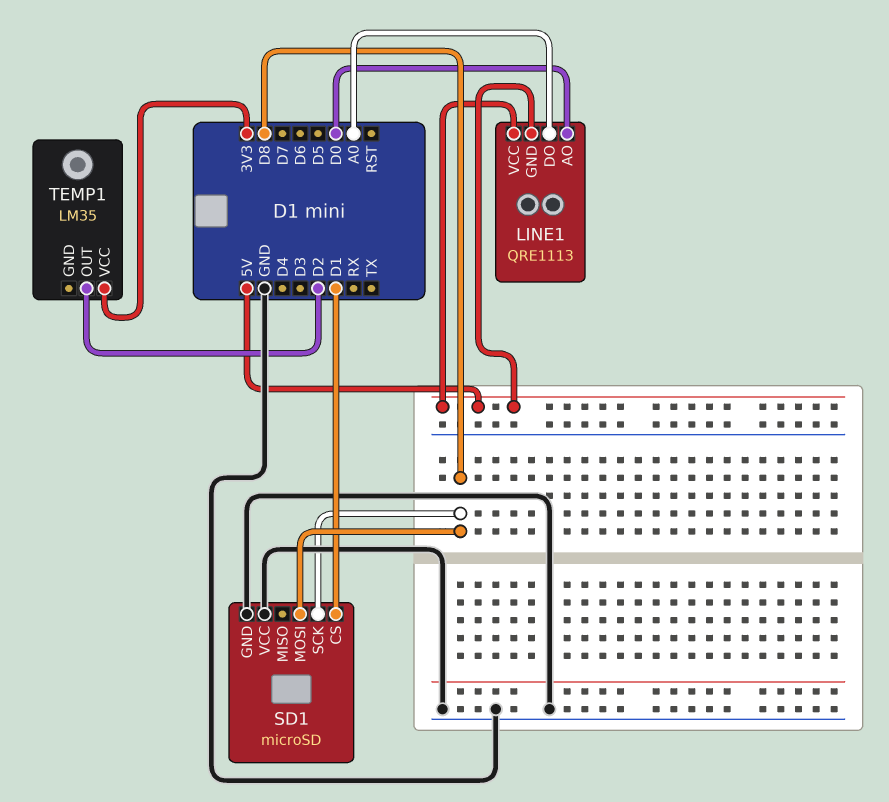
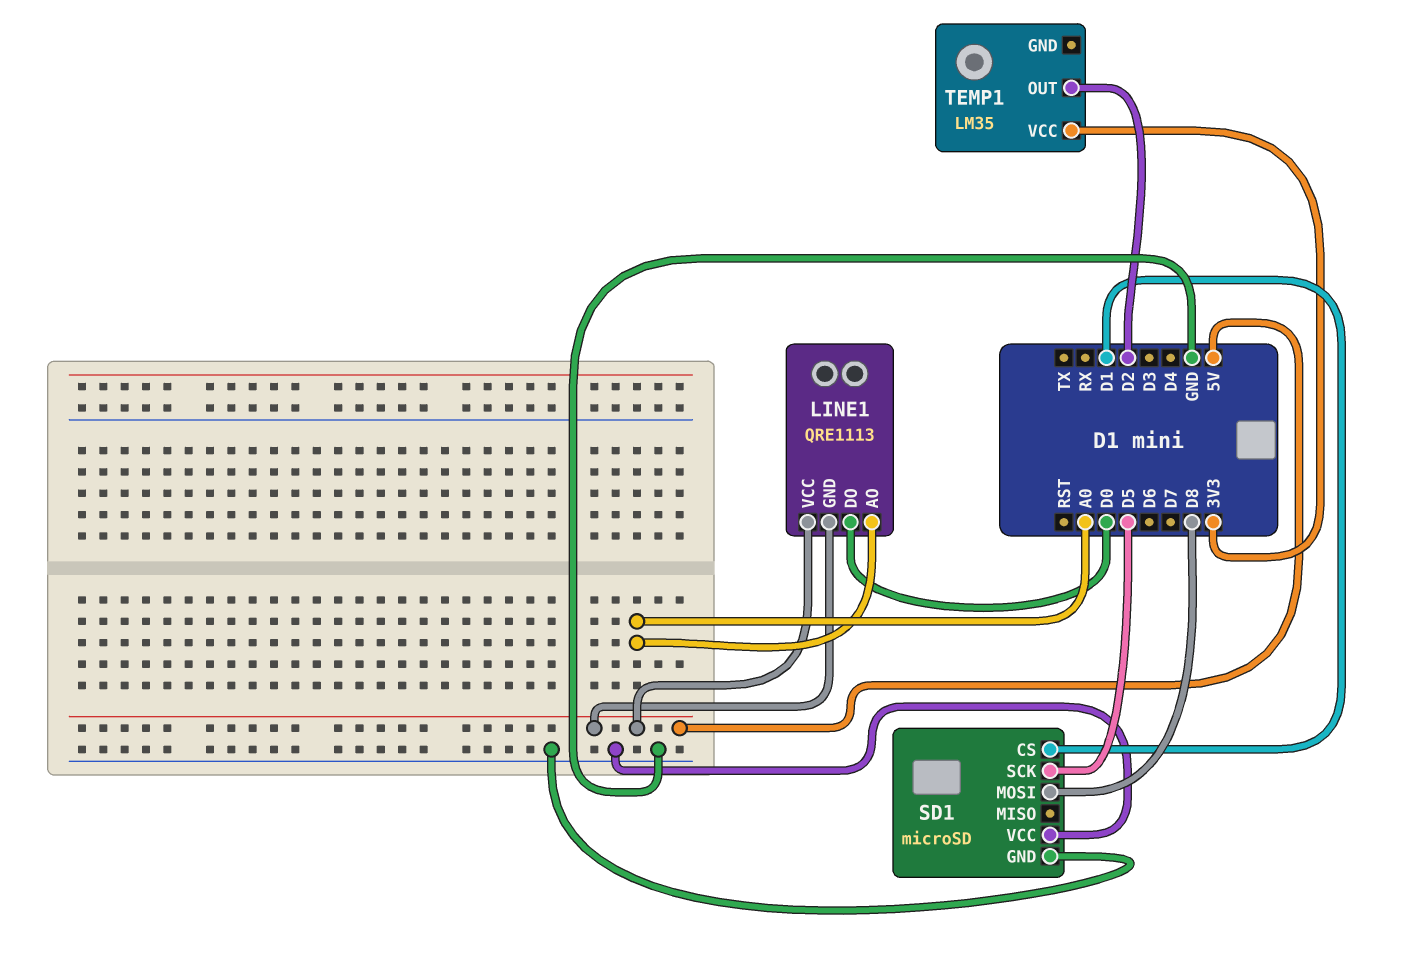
LINE1 pin AO: D0 -> A0
LINE1 pin DO: A0 -> D0
SD1 pin SCK: D8 -> D5

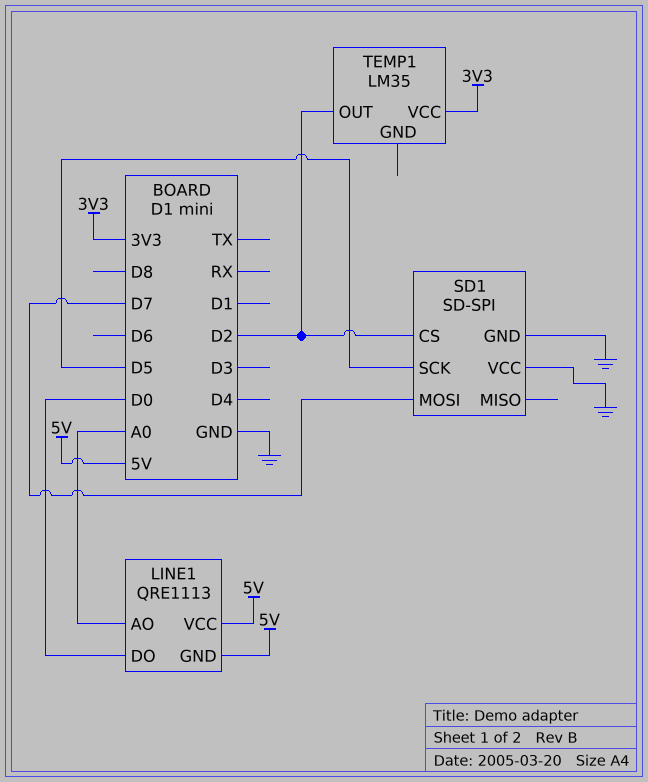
SD1: microSD -> SD-SPI
SD1 pin CS: D1 -> D2
SD1 pin MOSI: D8 -> D7

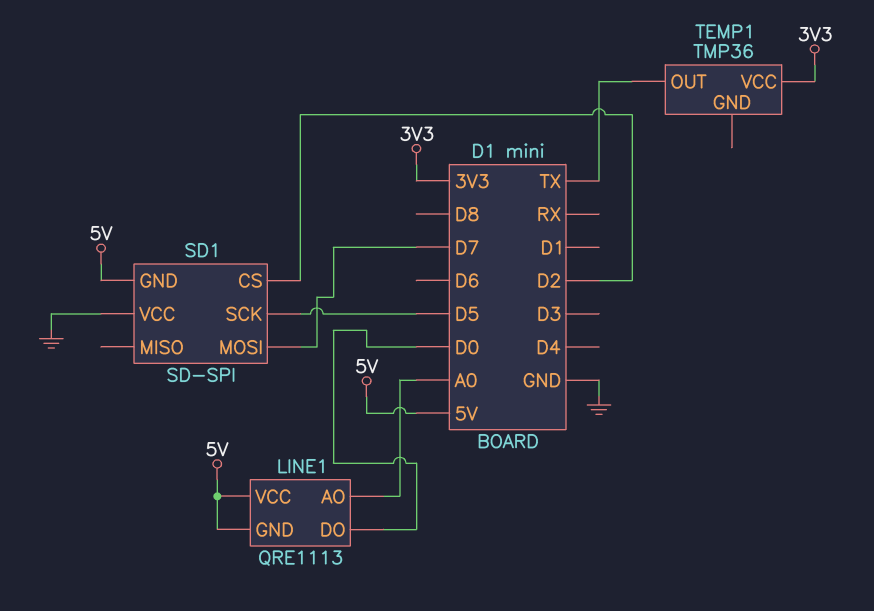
SD1 pin GND: GND -> 5V
TEMP1: LM35 -> TMP36
TEMP1 pin OUT: D2 -> TX

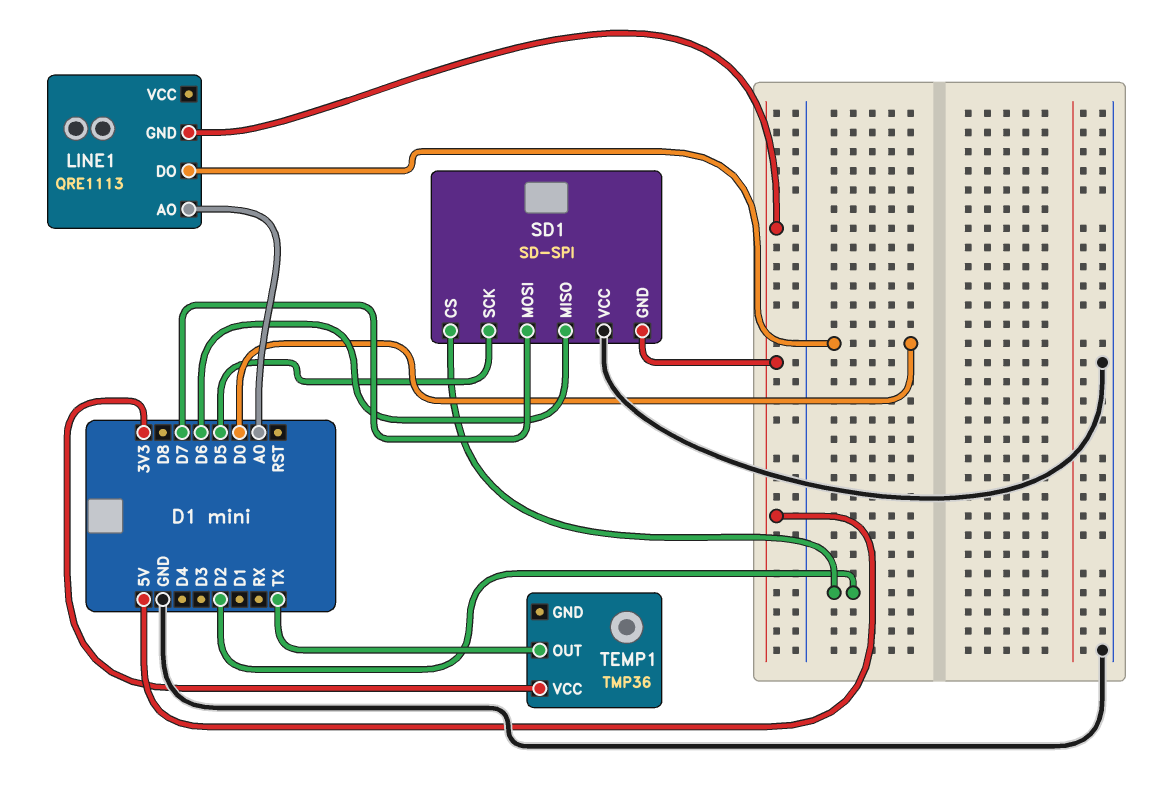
LINE1 pin VCC: 5V -> none
SD1 pin MISO: none -> D6

